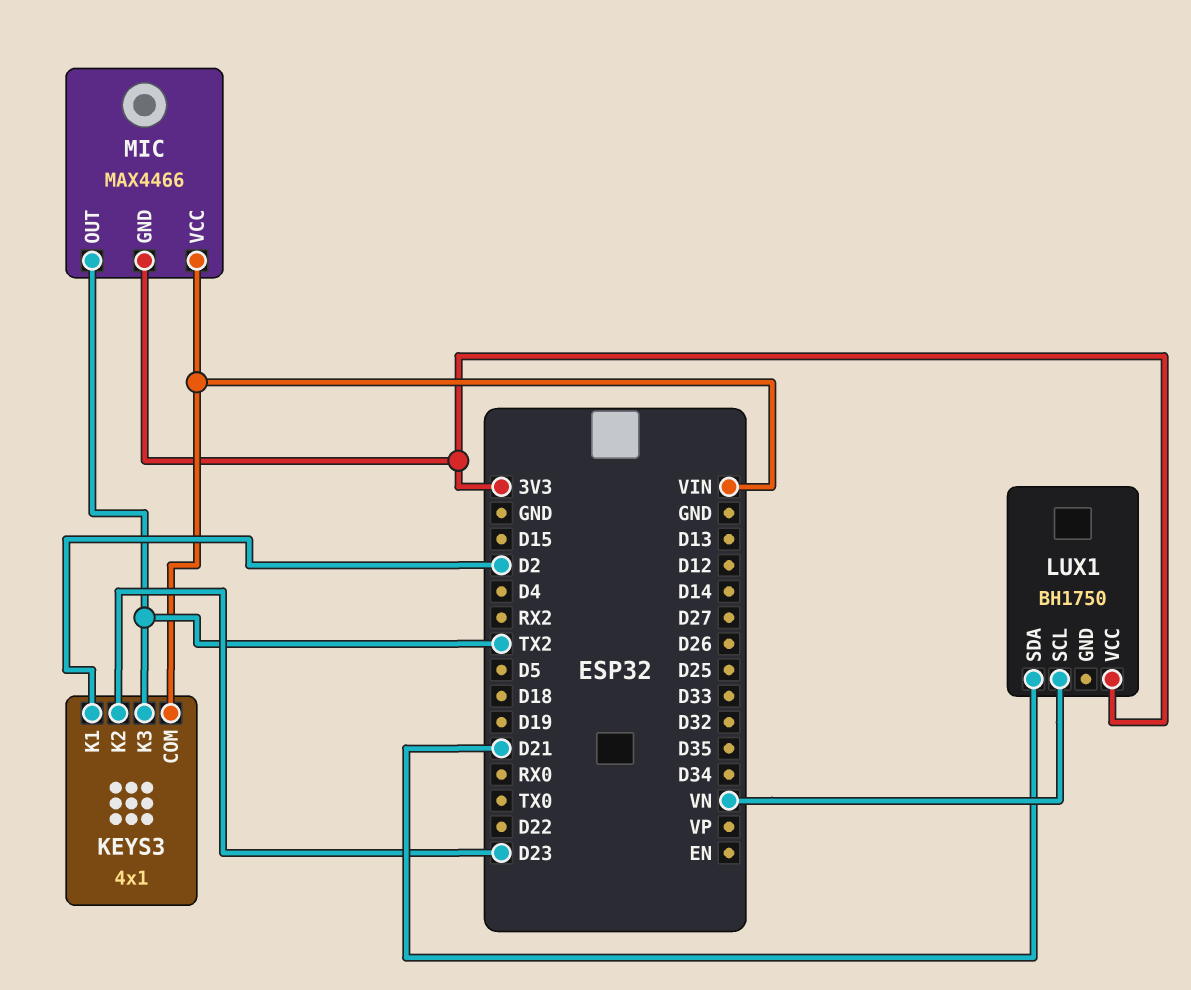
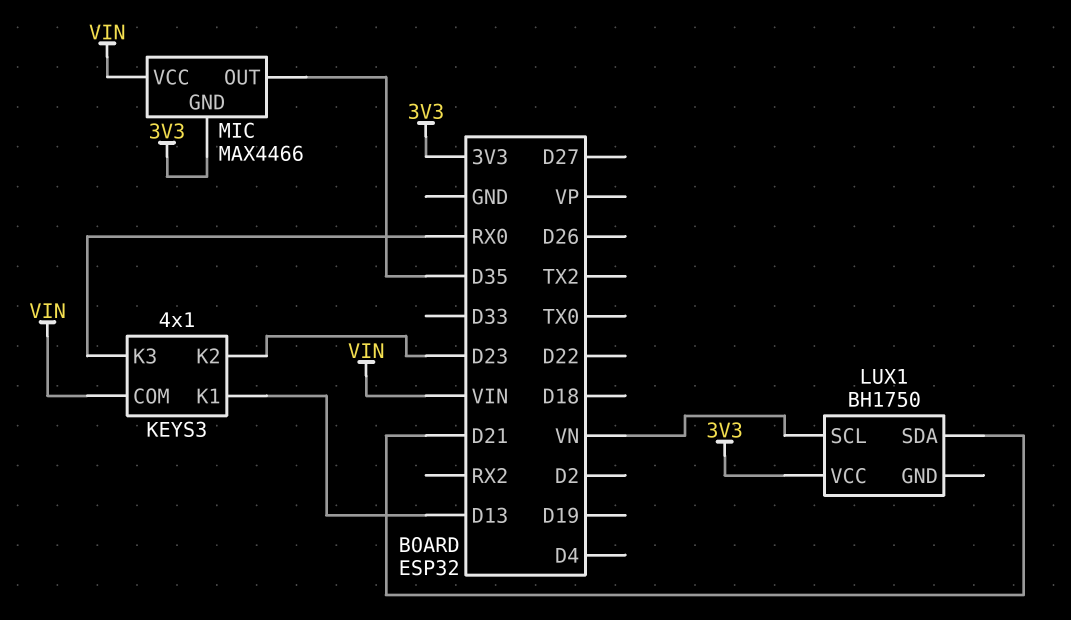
KEYS3 pin K1: D2 -> D13
KEYS3 pin K3: TX2 -> RX0
MIC pin OUT: TX2 -> D35

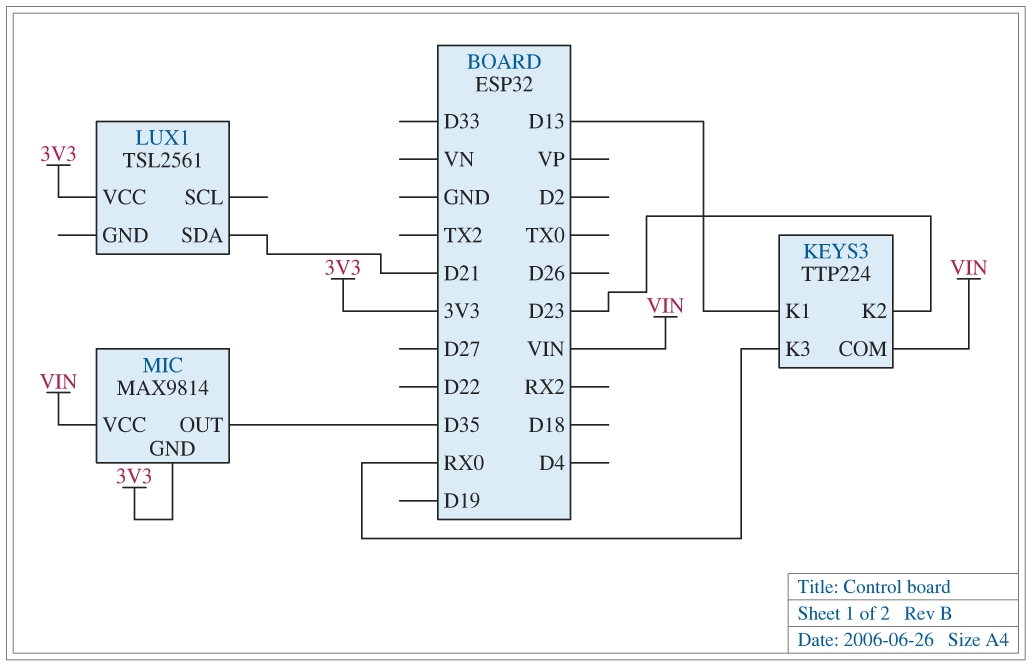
KEYS3: 4x1 -> TTP224
LUX1: BH1750 -> TSL2561
LUX1 pin SCL: VN -> none
MIC: MAX4466 -> MAX9814

